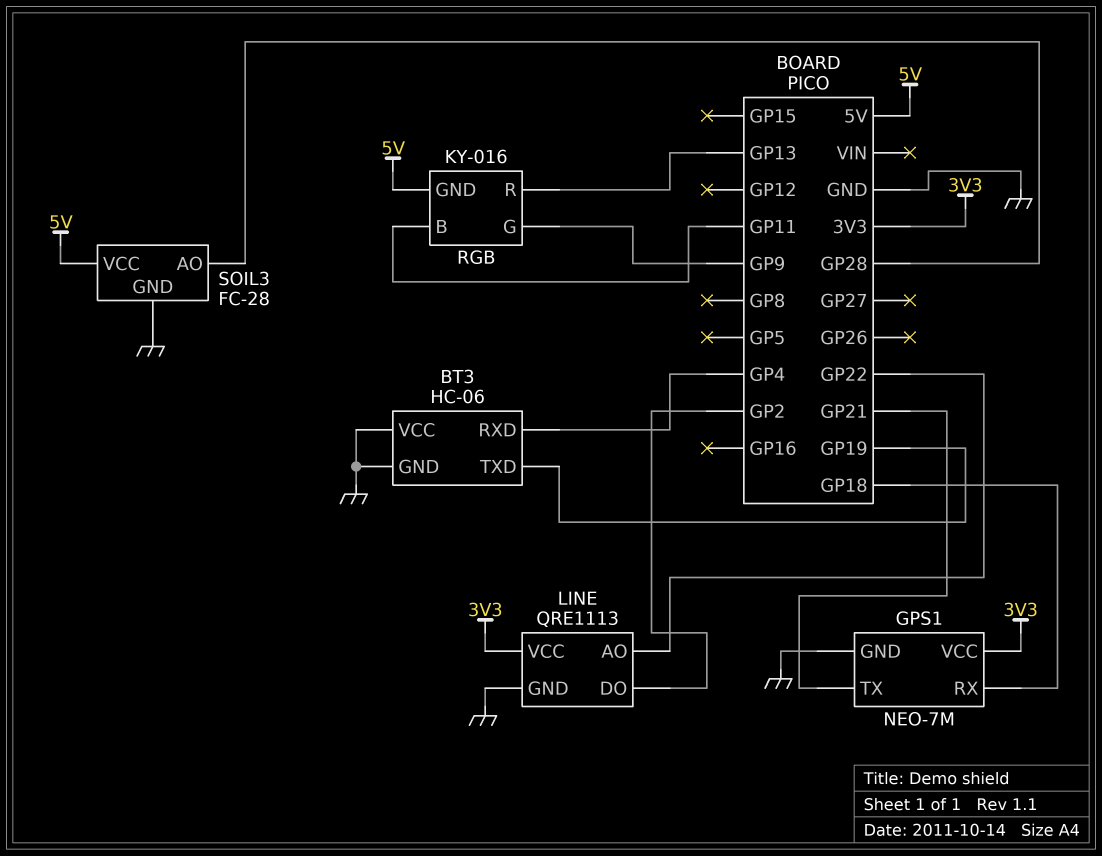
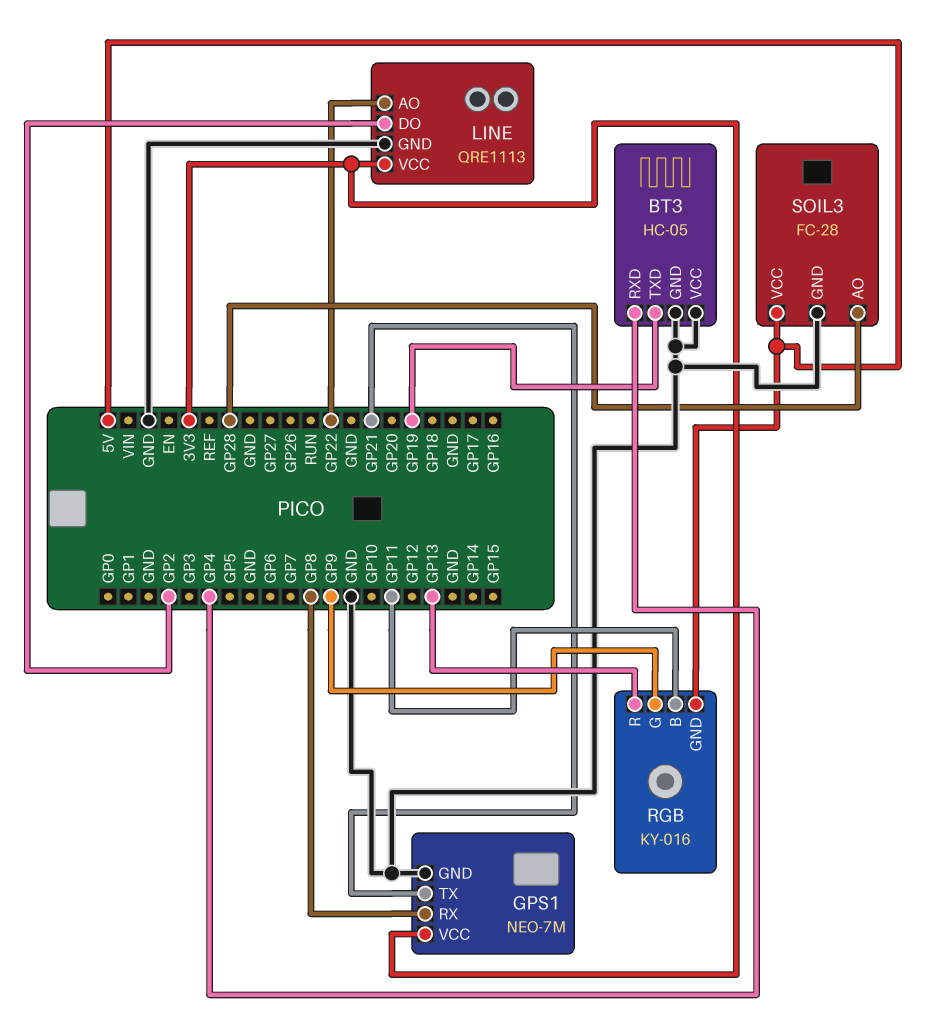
BT3: HC-06 -> HC-05
GPS1 pin RX: GP18 -> GP8

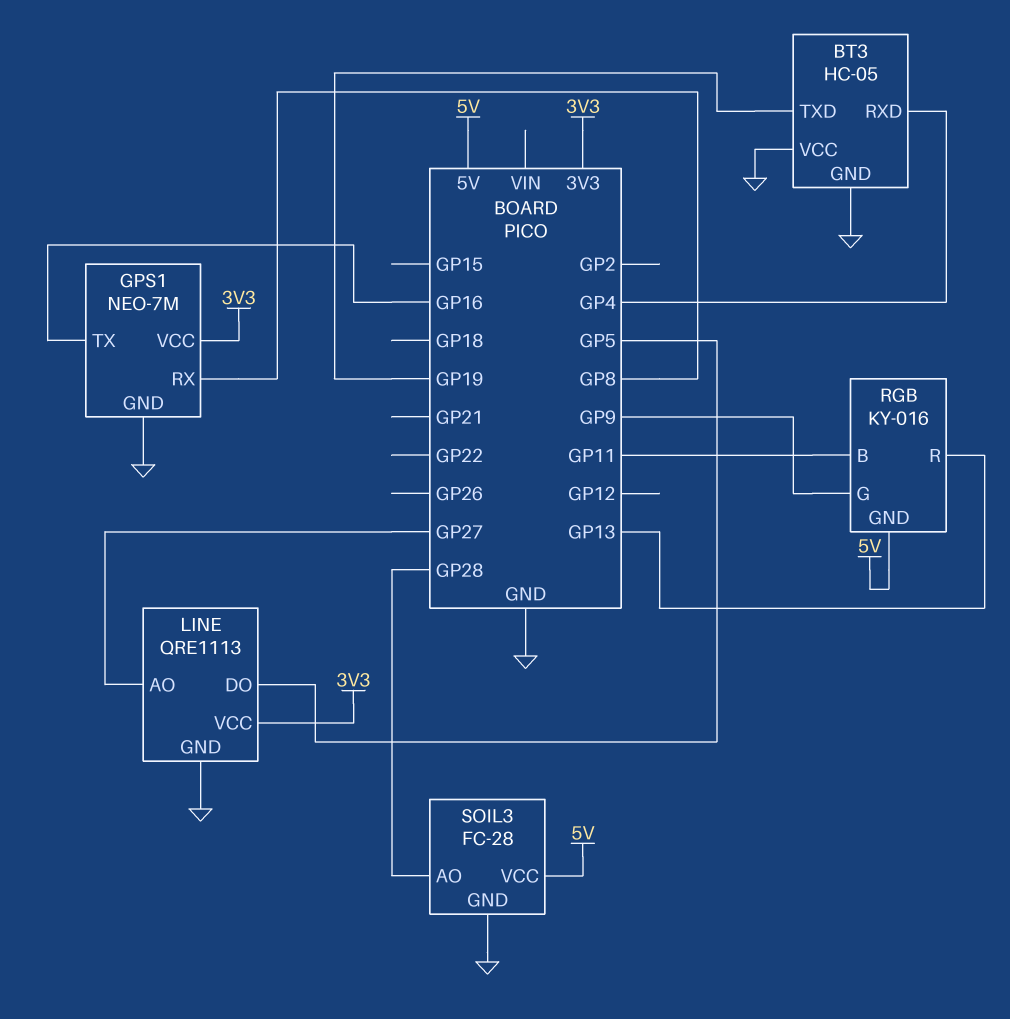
GPS1 pin TX: GP21 -> GP16
LINE pin AO: GP22 -> GP27
LINE pin DO: GP2 -> GP5

